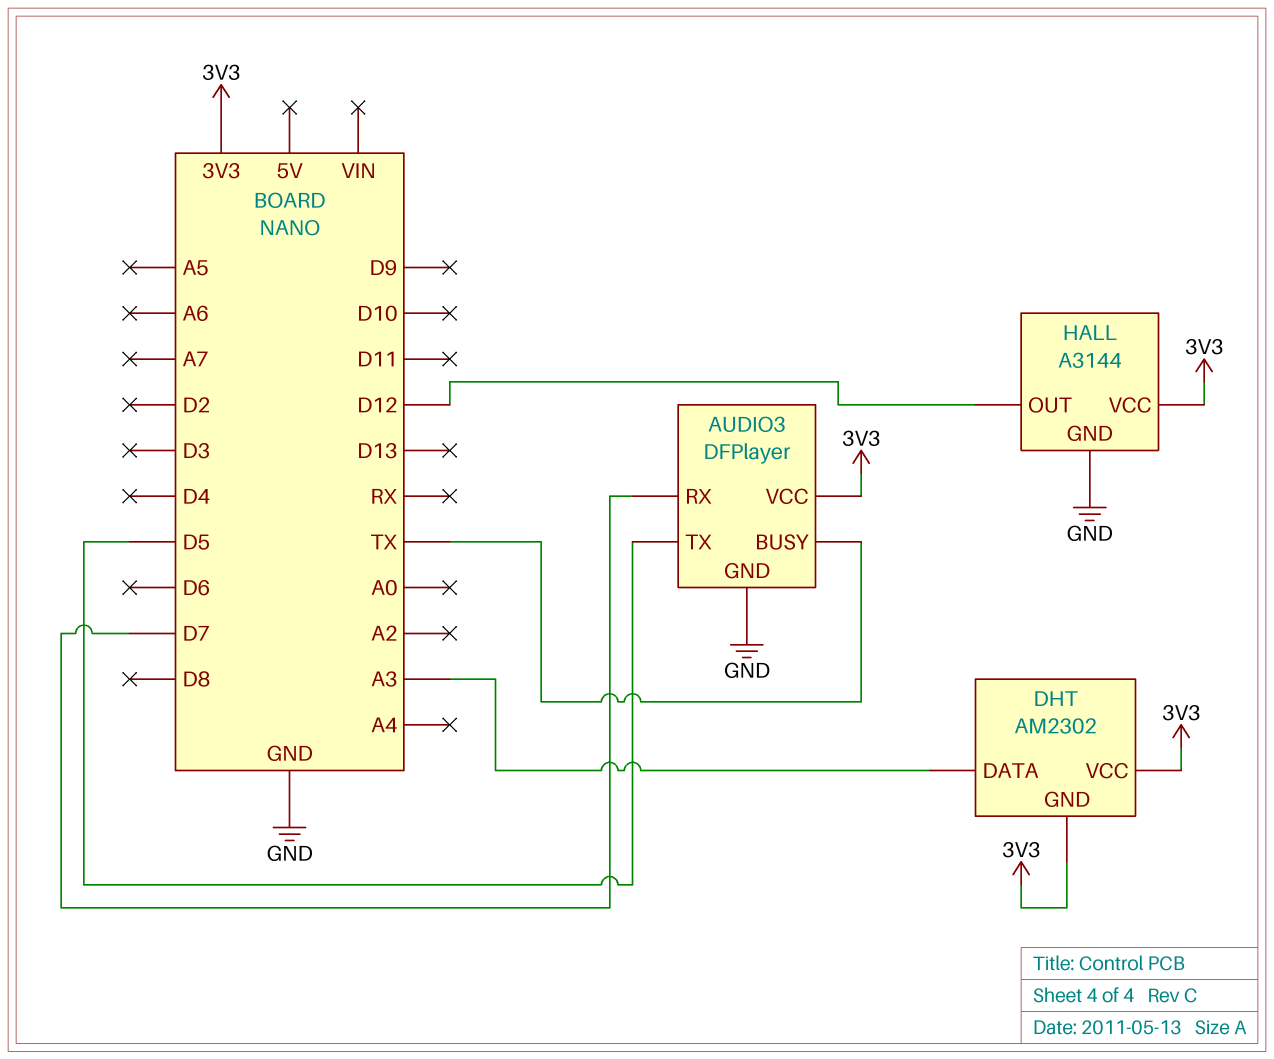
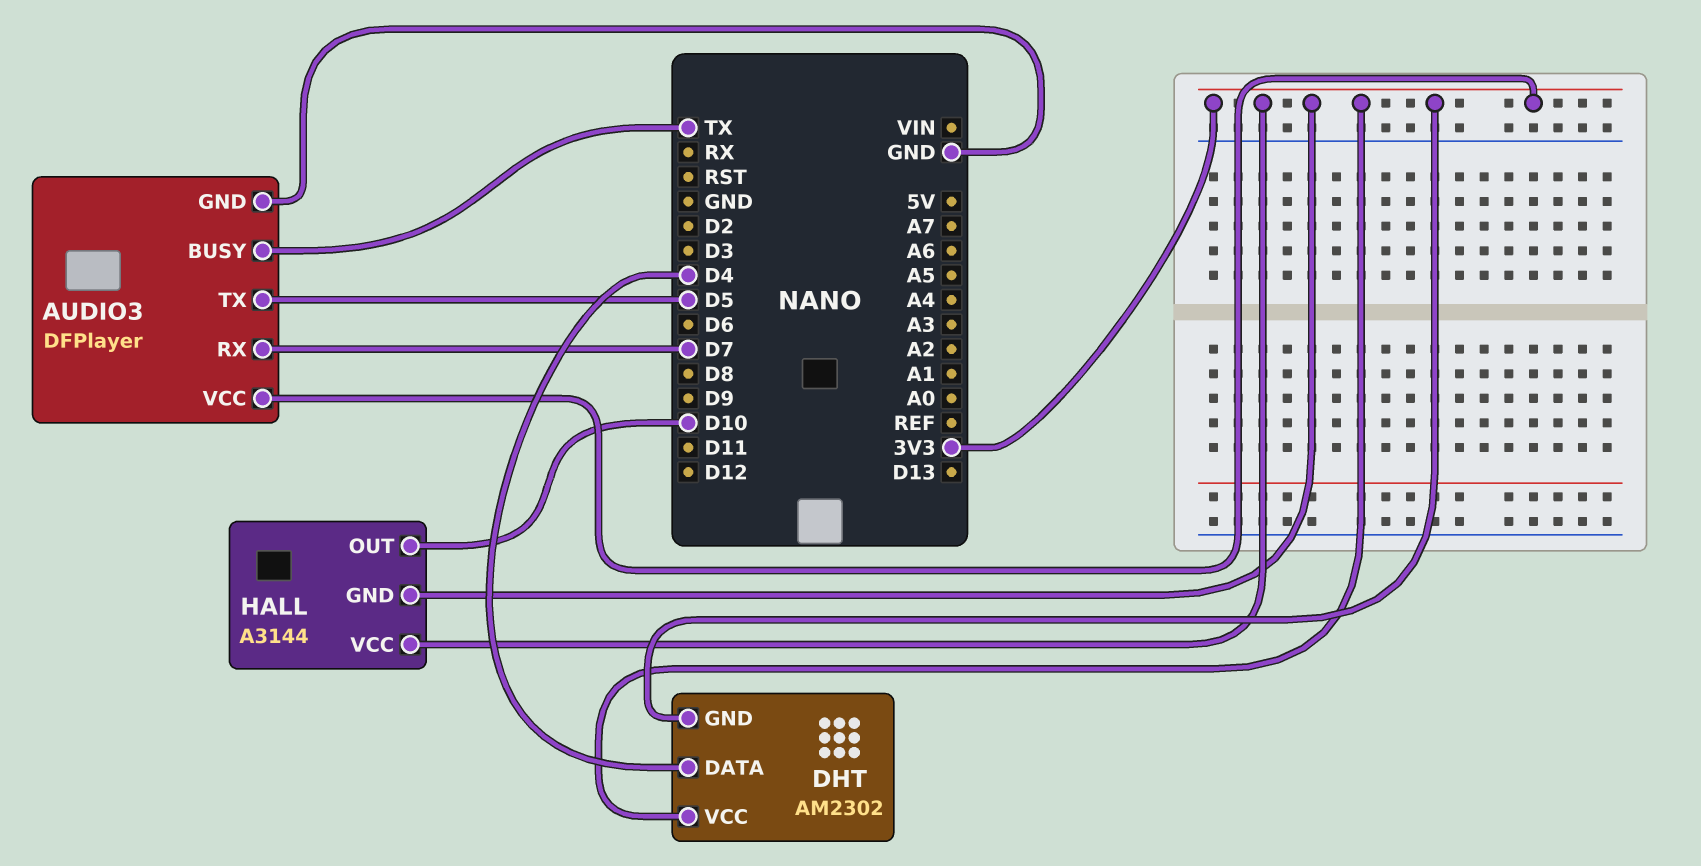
DHT pin DATA: A3 -> D4
HALL pin GND: GND -> 3V3
HALL pin OUT: D12 -> D10

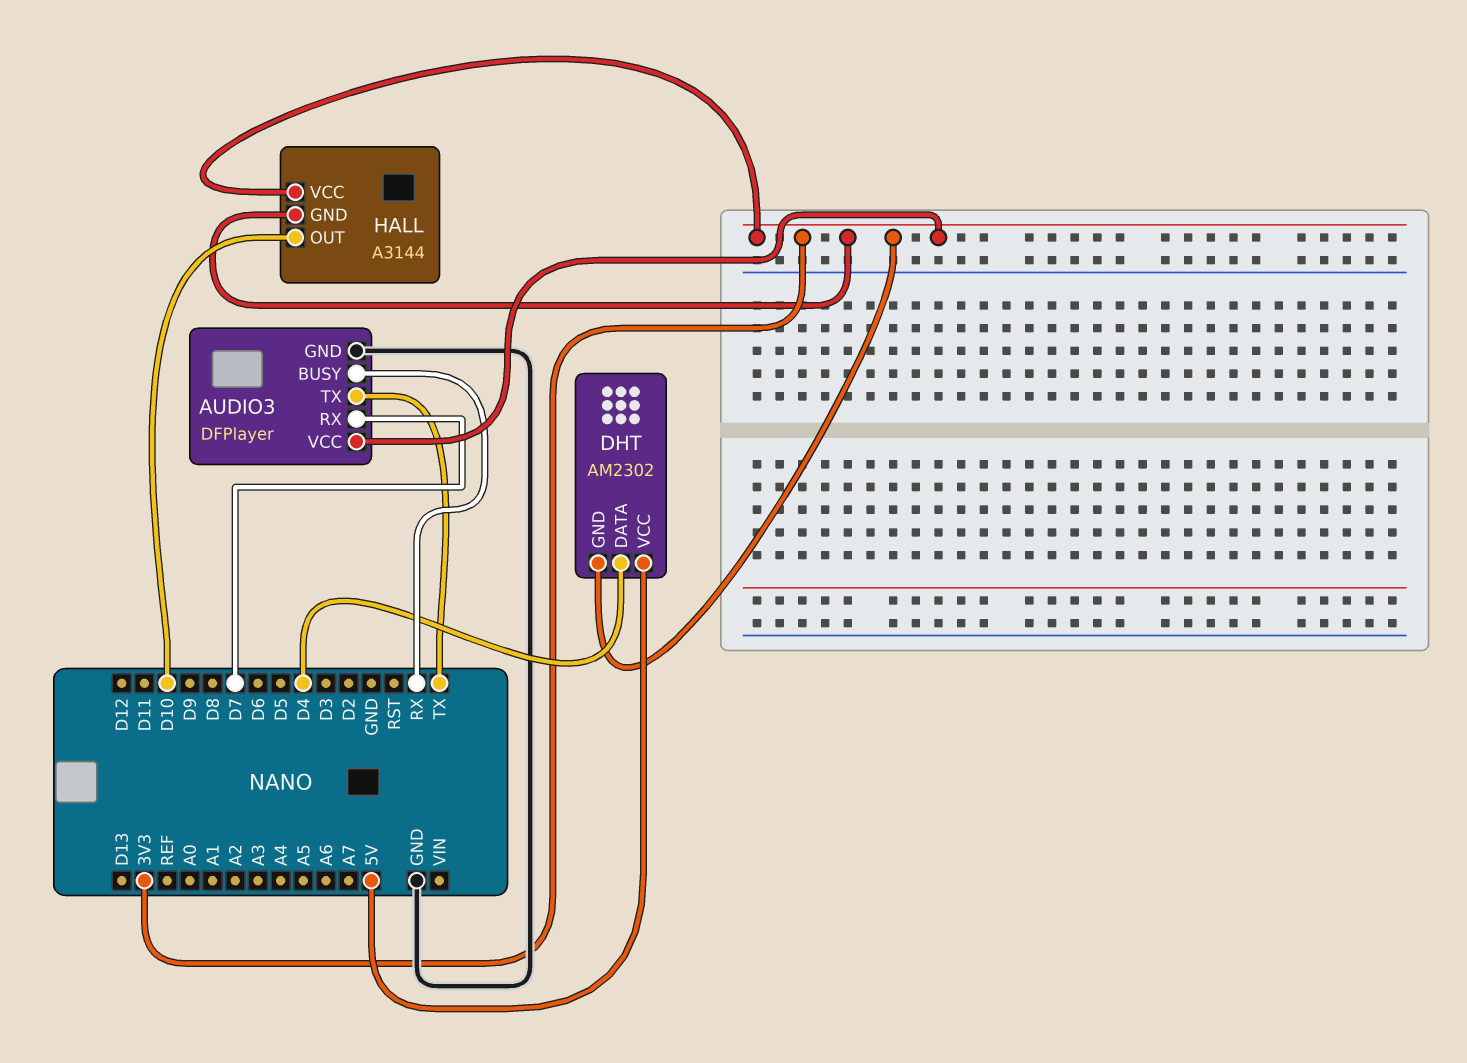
AUDIO3 pin BUSY: TX -> RX
AUDIO3 pin TX: D5 -> TX
DHT pin VCC: 3V3 -> 5V

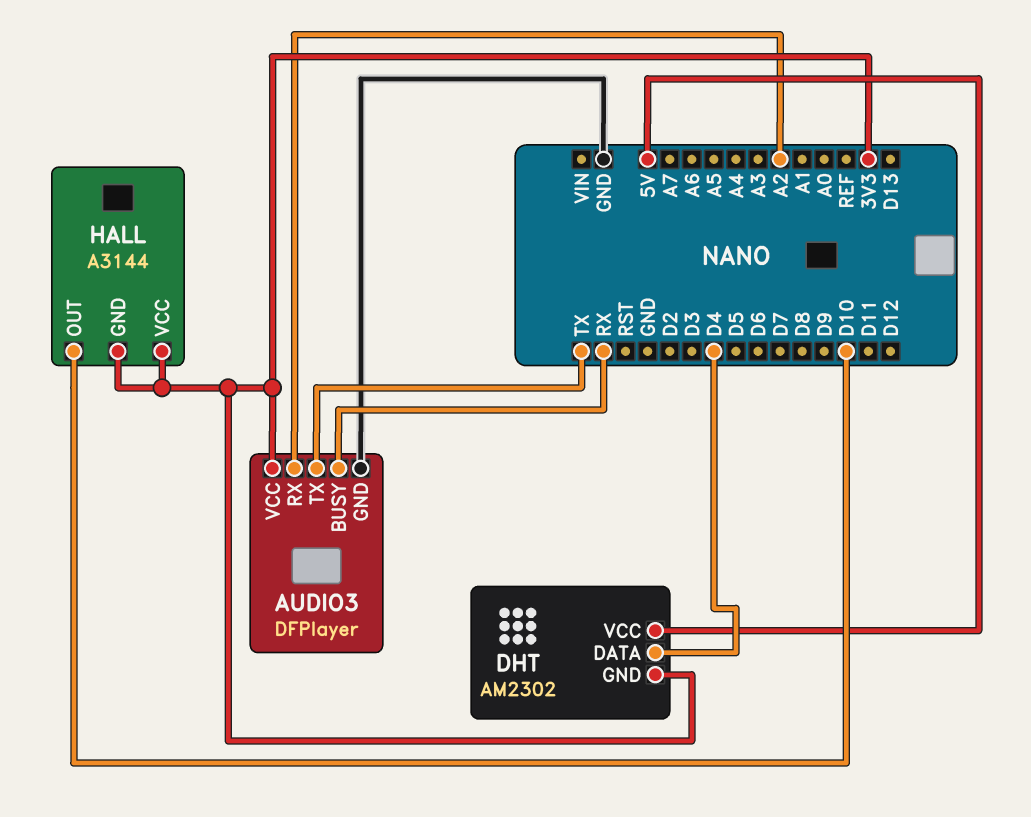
AUDIO3 pin RX: D7 -> A2

